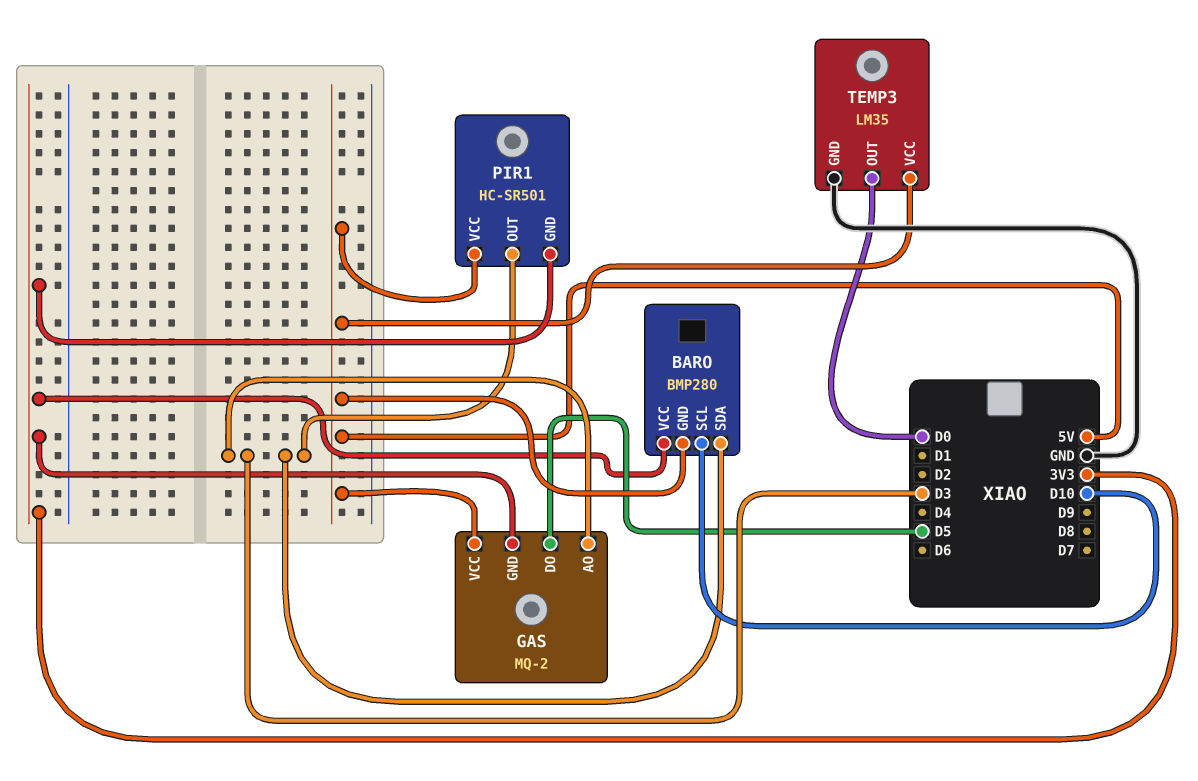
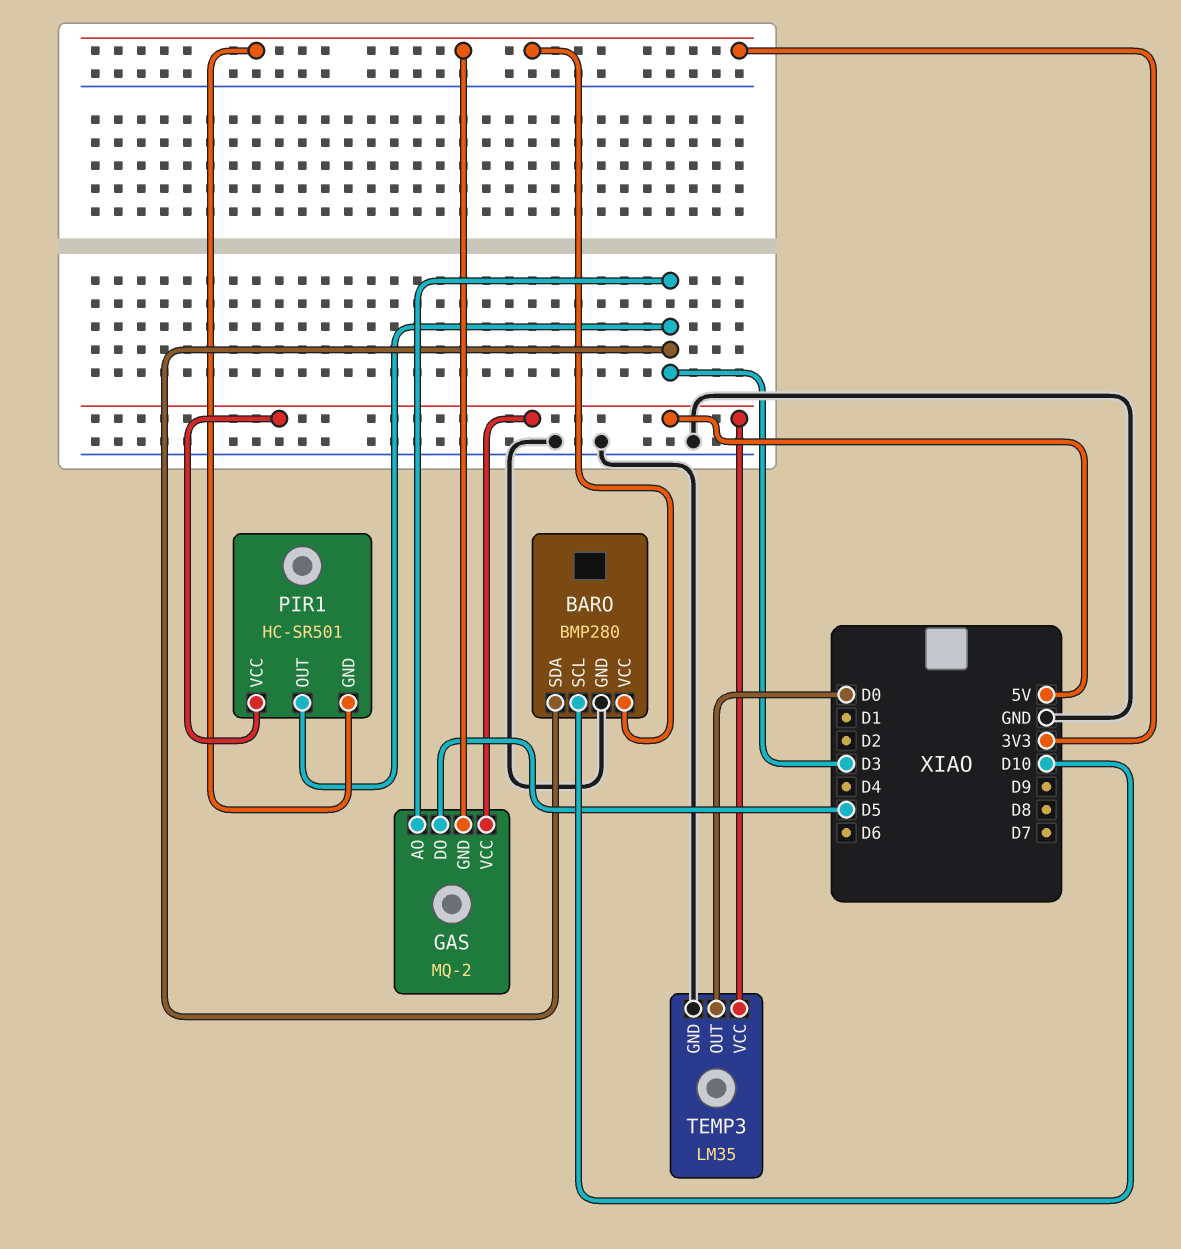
BARO pin GND: 5V -> GND

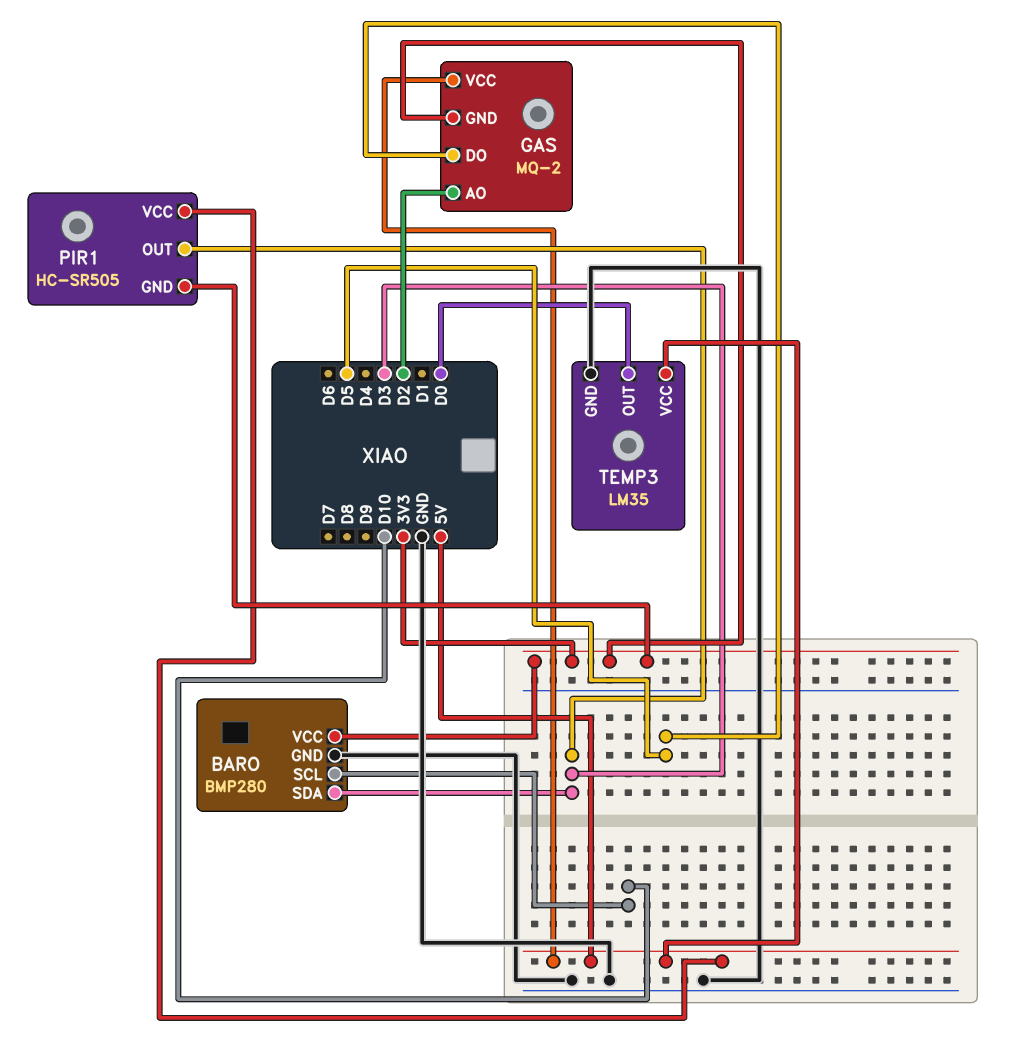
GAS pin AO: D3 -> D2
PIR1: HC-SR501 -> HC-SR505

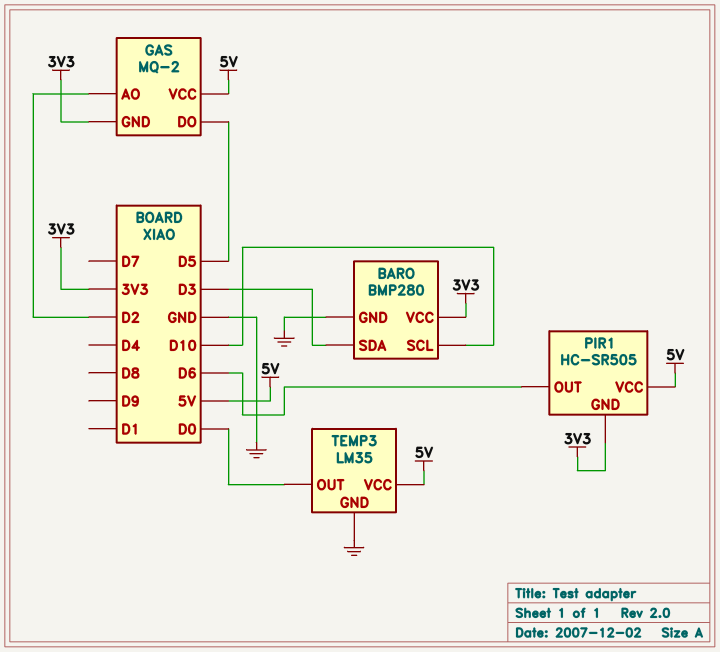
PIR1 pin OUT: D3 -> D6

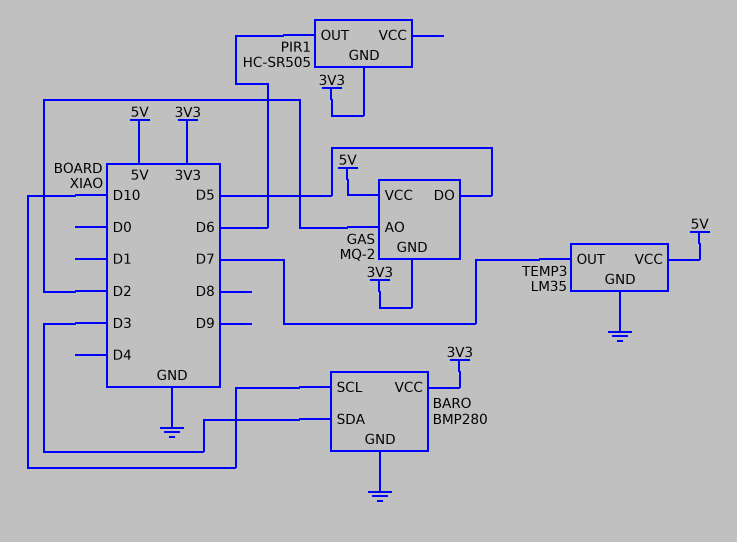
PIR1 pin VCC: 5V -> none
TEMP3 pin OUT: D0 -> D7

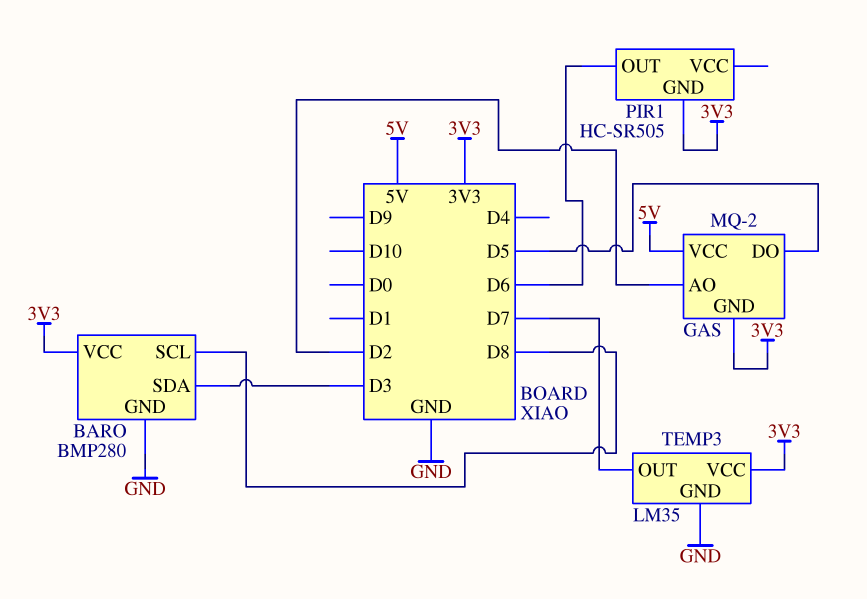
BARO pin SCL: D10 -> D8
TEMP3 pin VCC: 5V -> 3V3

